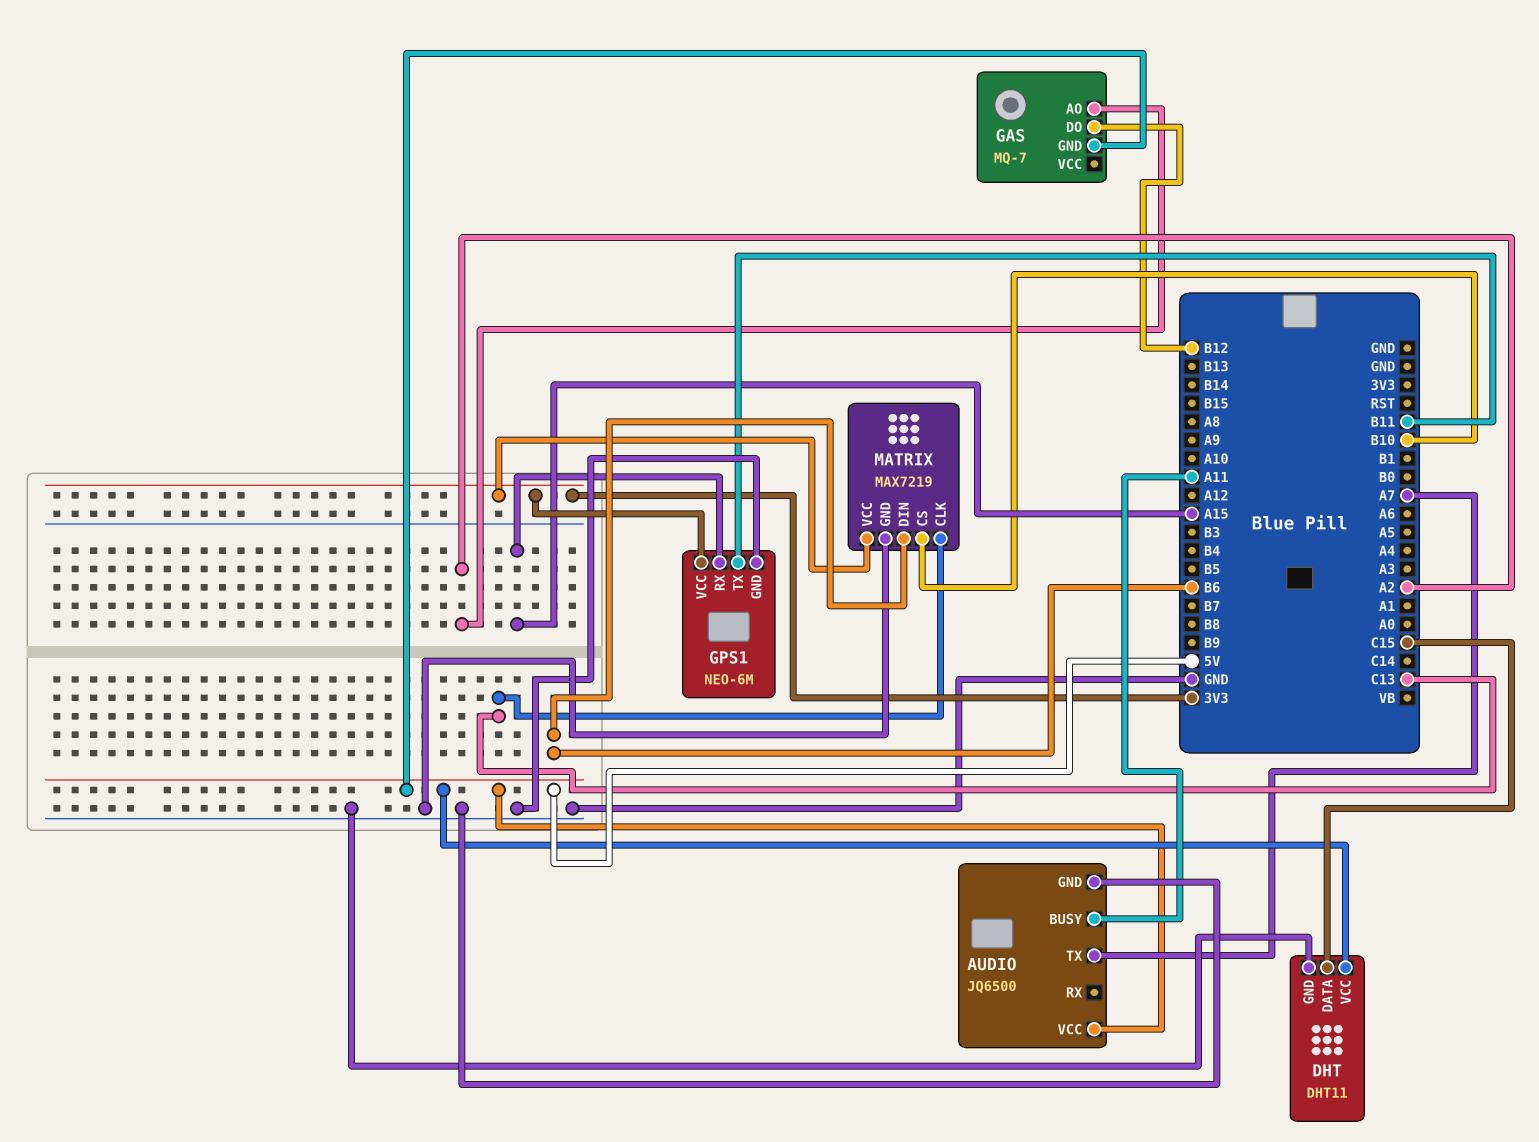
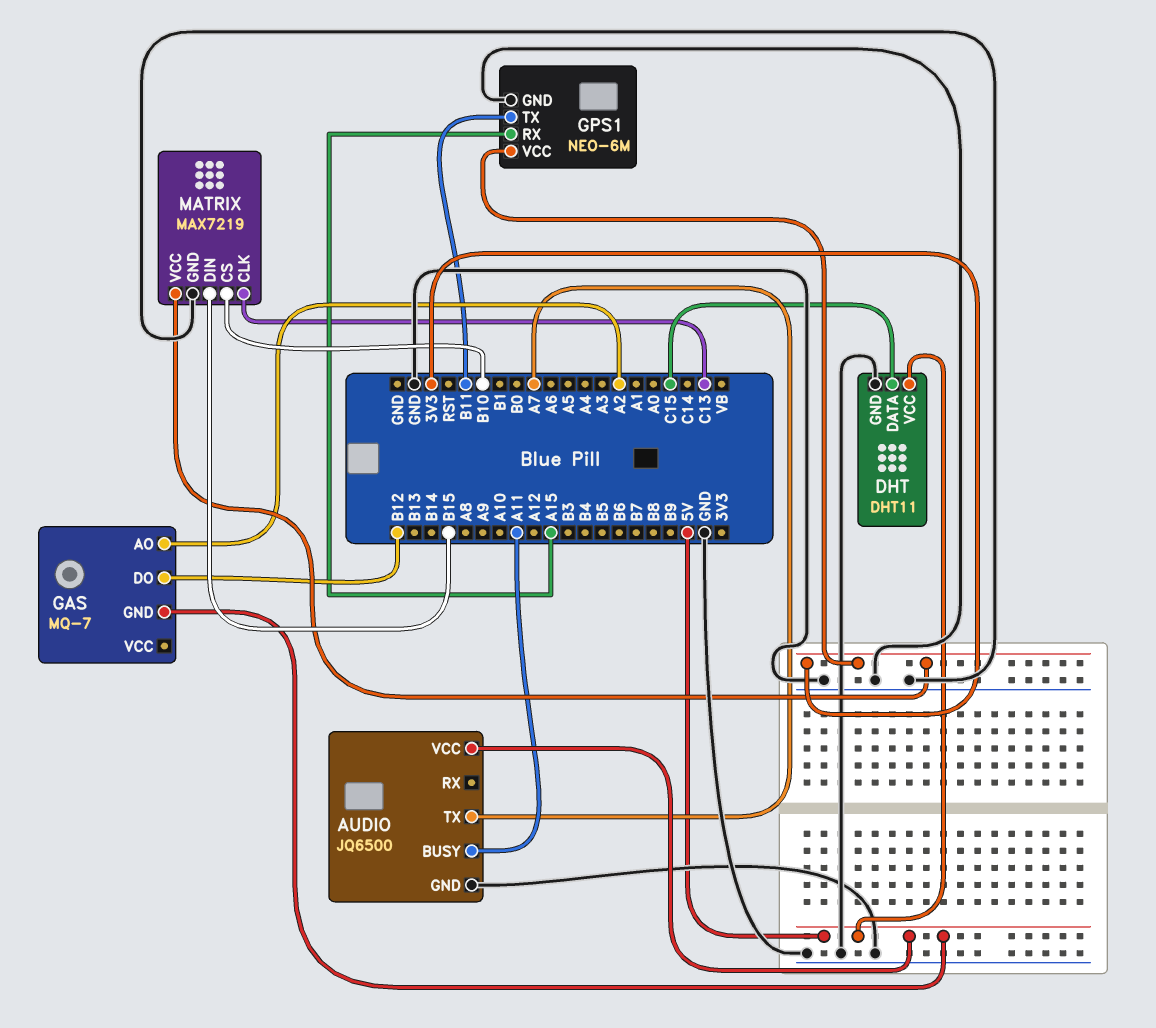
MATRIX pin DIN: B6 -> B15

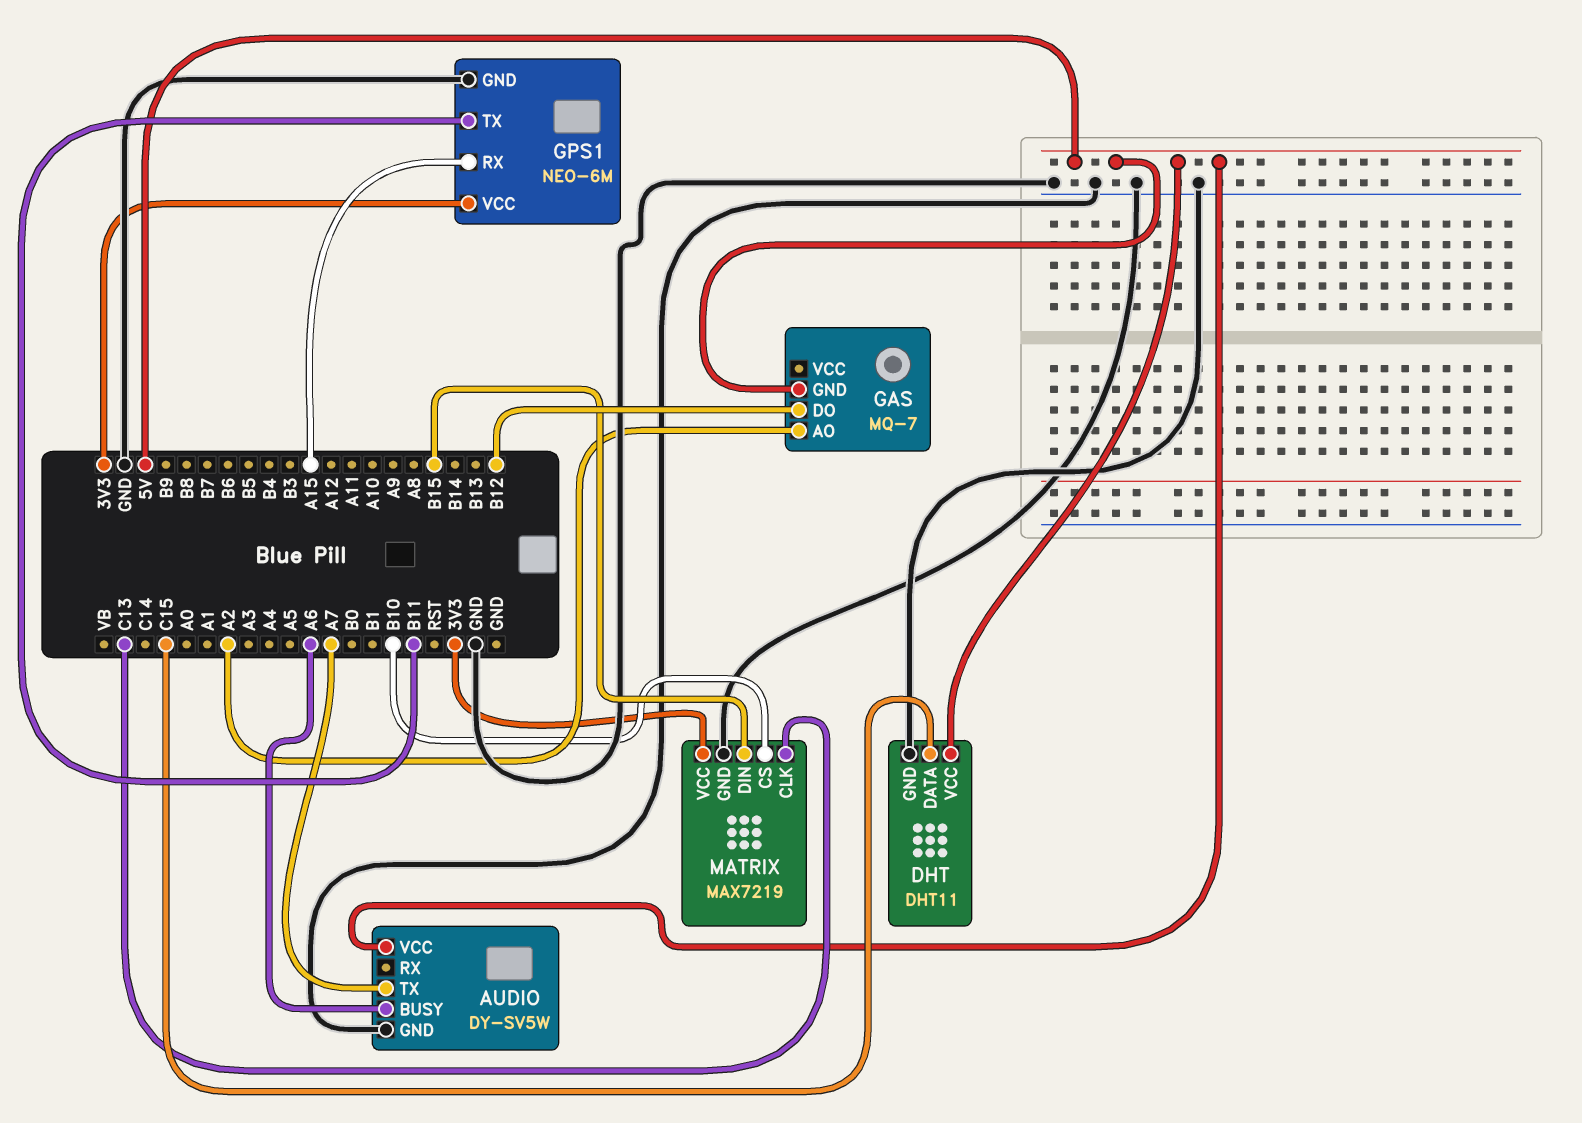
AUDIO: JQ6500 -> DY-SV5W
AUDIO pin BUSY: A11 -> A6

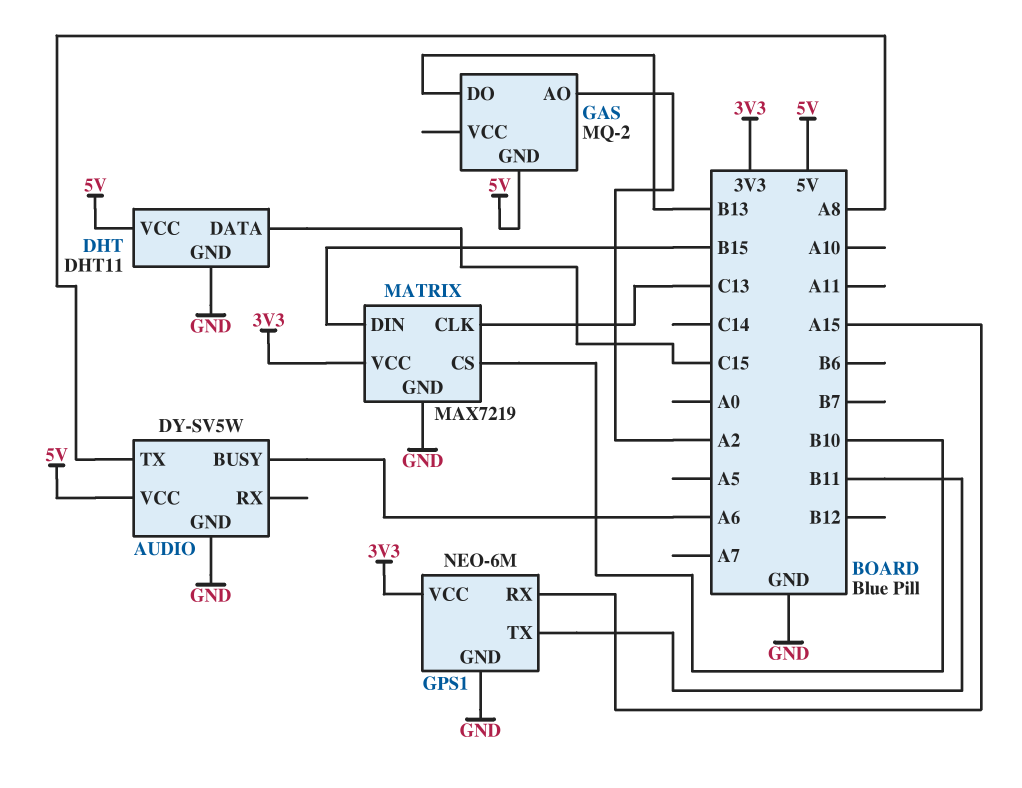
AUDIO pin TX: A7 -> A8
GAS: MQ-7 -> MQ-2
GAS pin DO: B12 -> B13

